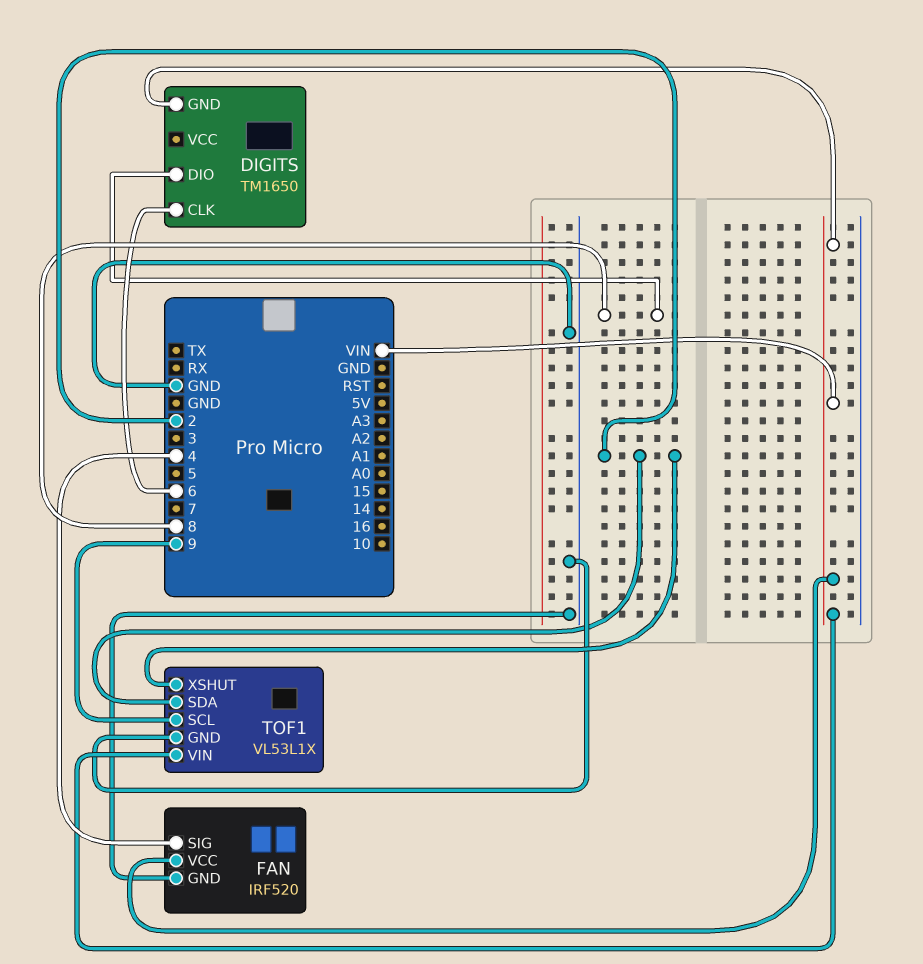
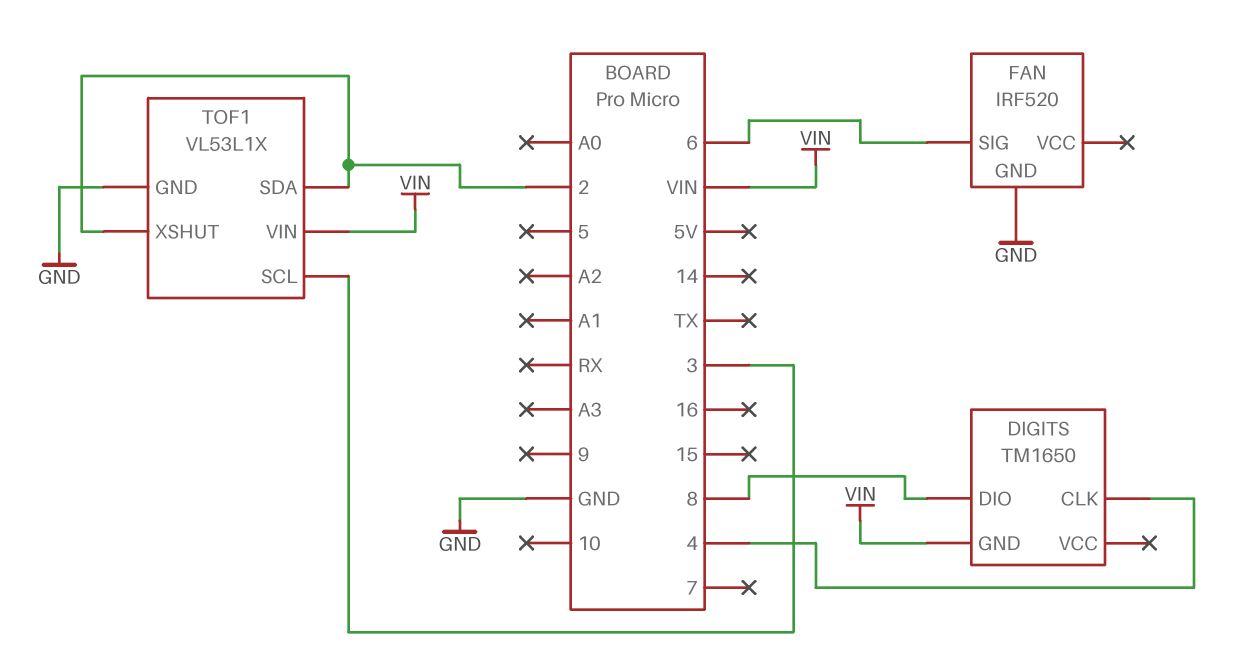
DIGITS pin CLK: 6 -> 4
FAN pin SIG: 4 -> 6
FAN pin VCC: VIN -> none
TOF1 pin SCL: 9 -> 3

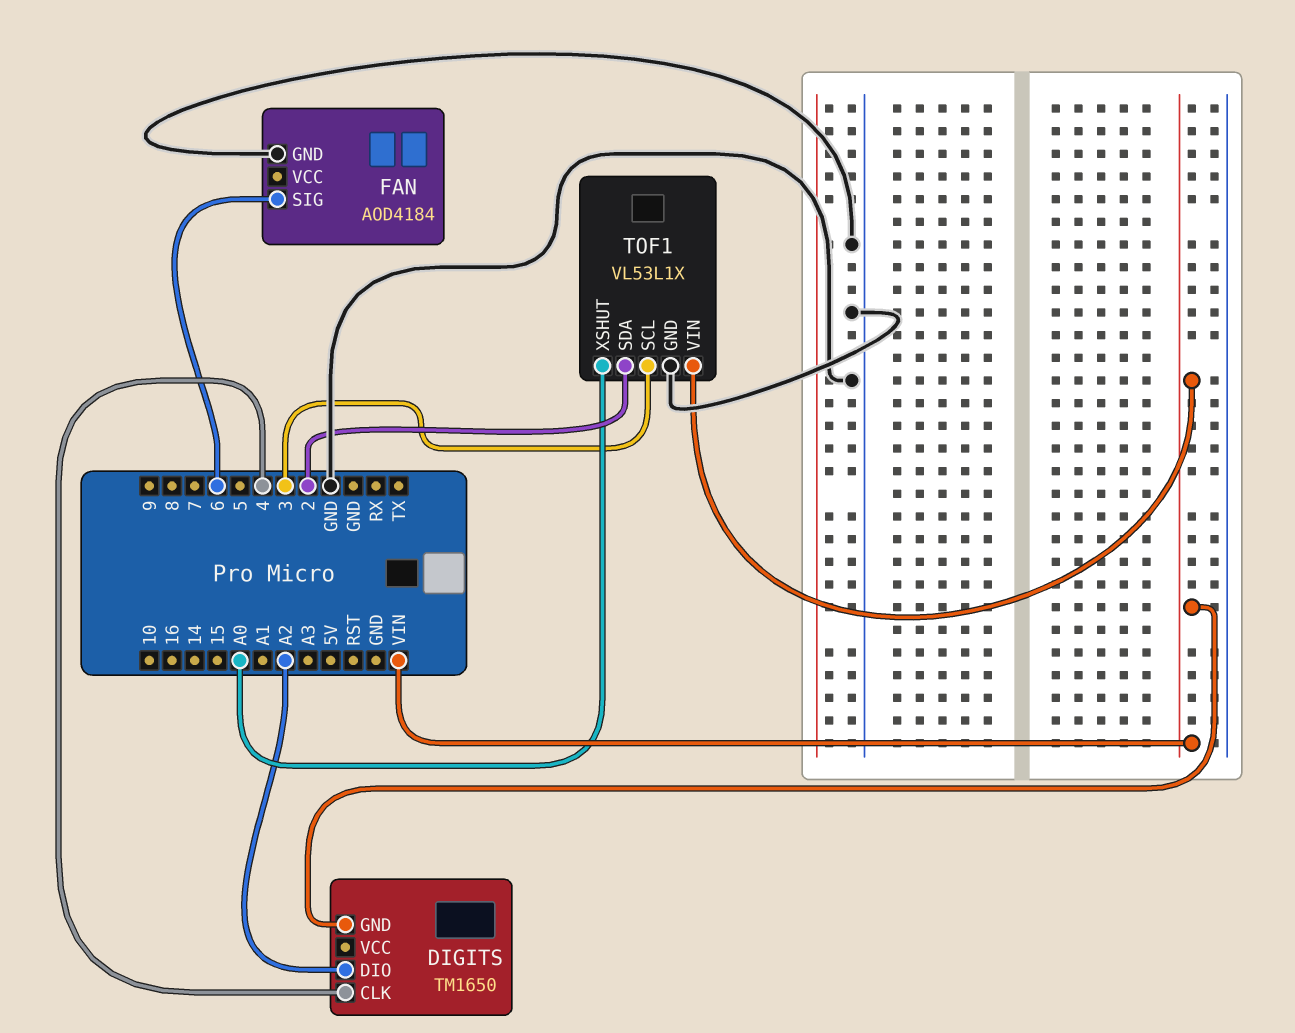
DIGITS pin DIO: 8 -> A2
FAN: IRF520 -> AOD4184
TOF1 pin XSHUT: 2 -> A0

